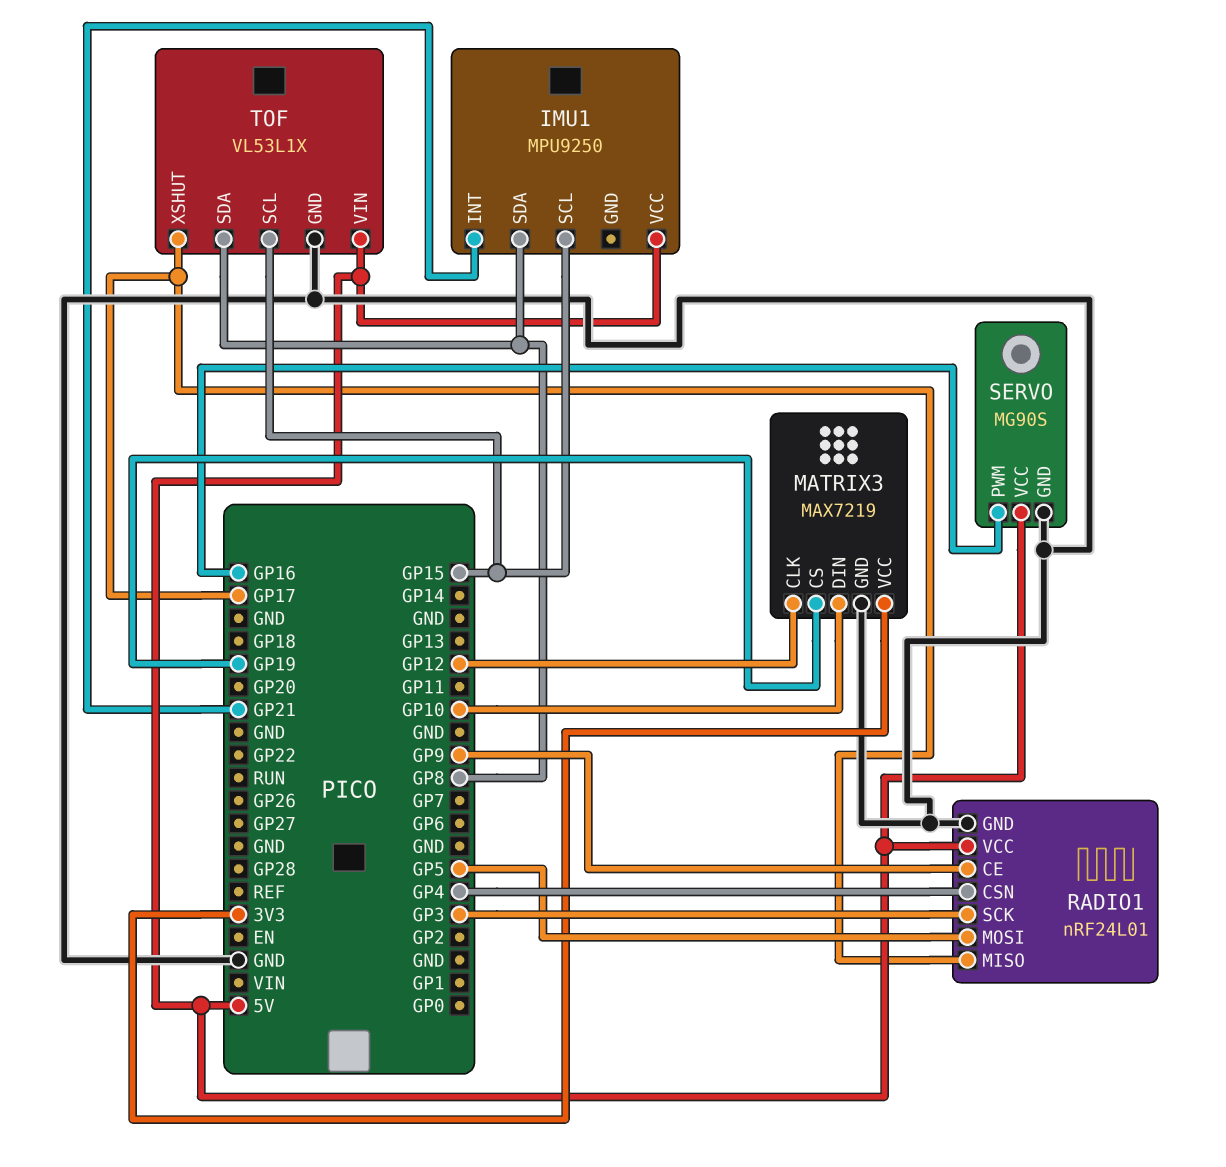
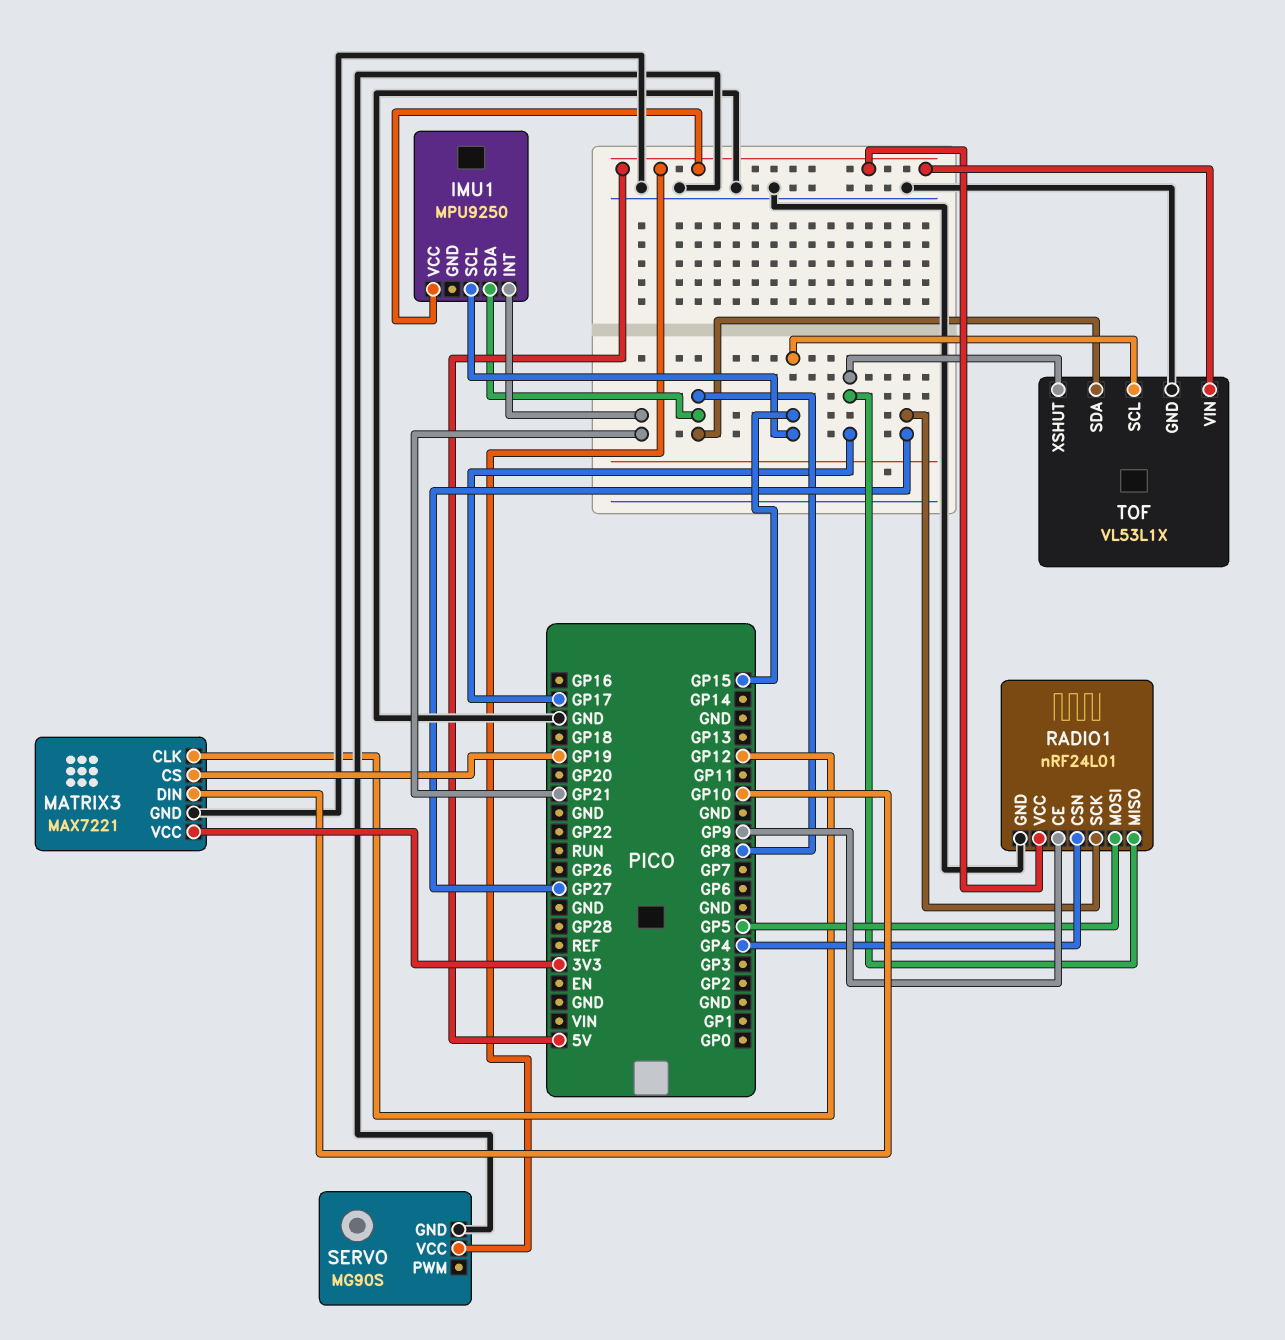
MATRIX3: MAX7219 -> MAX7221
RADIO1 pin SCK: GP3 -> GP27
SERVO pin PWM: GP16 -> none

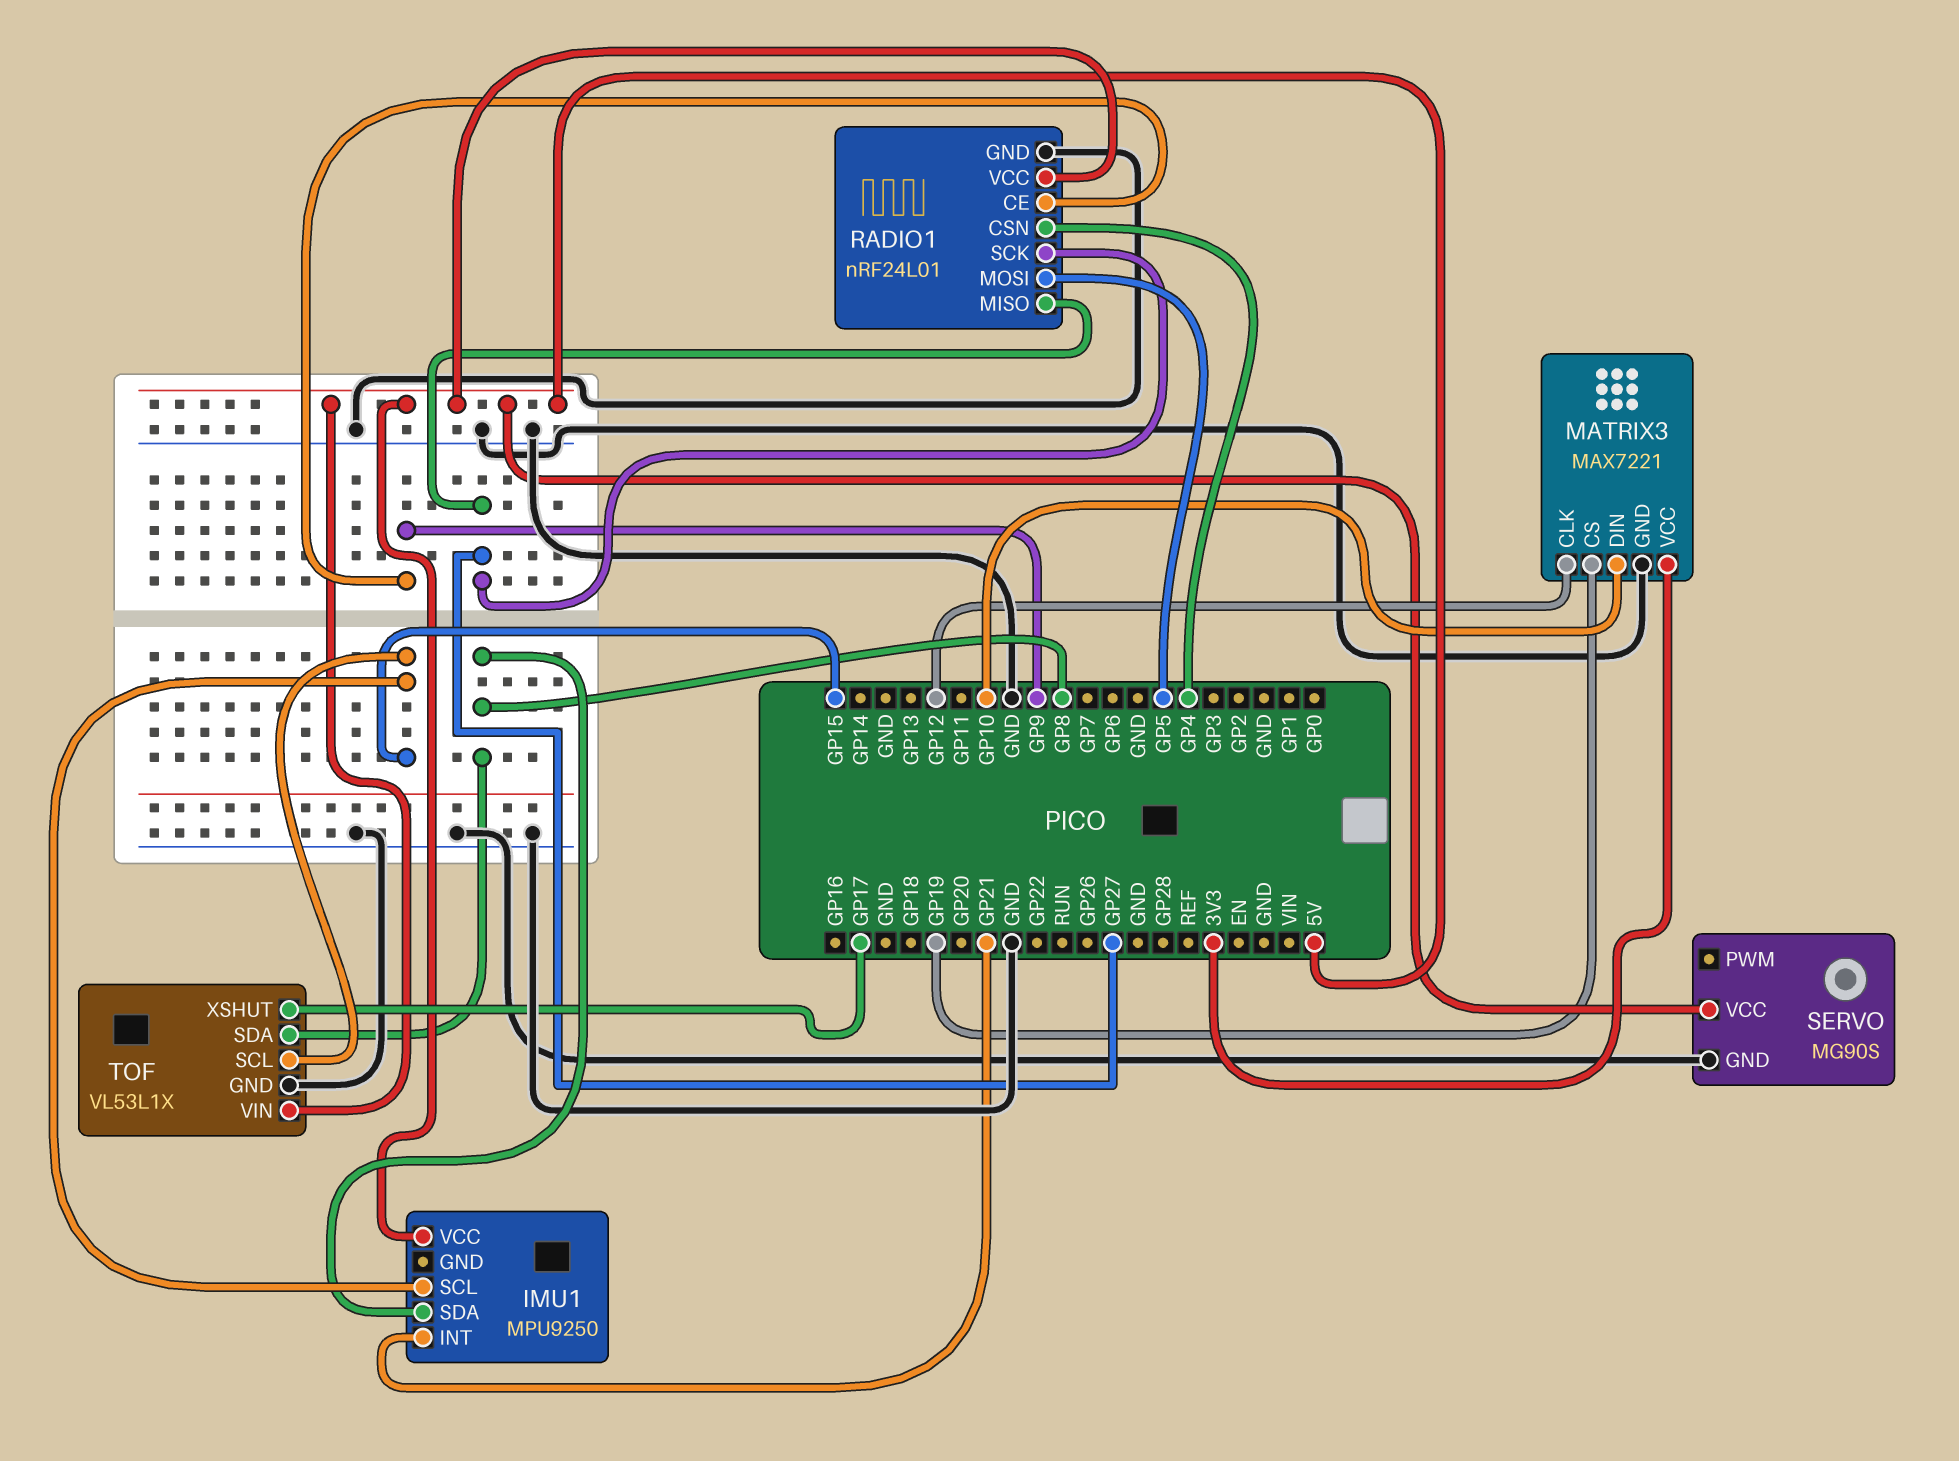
RADIO1 pin MISO: GP17 -> GP27

